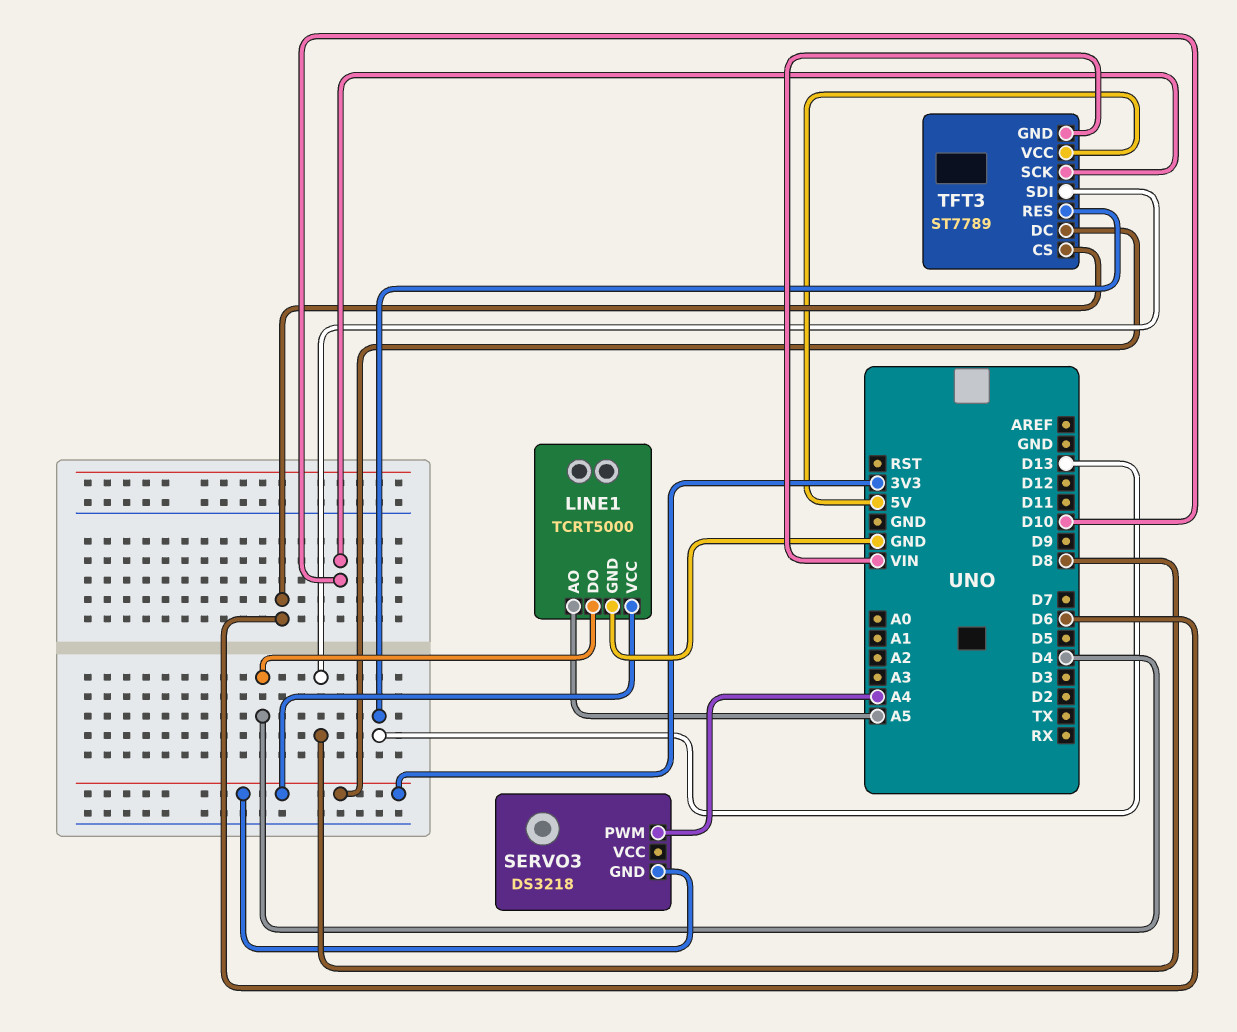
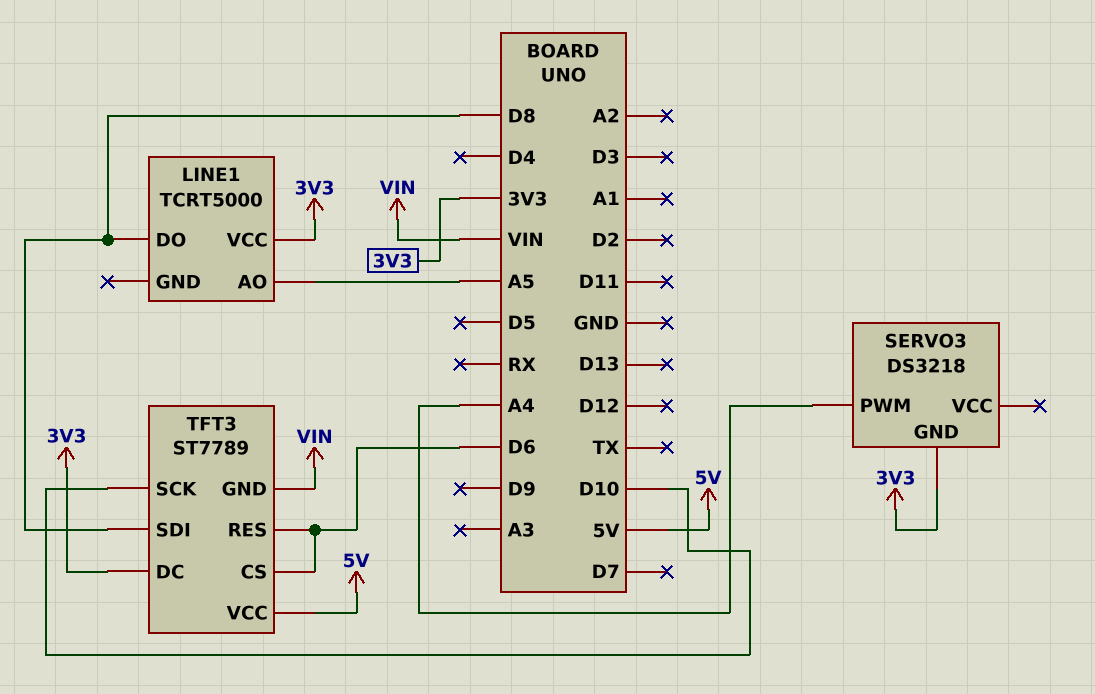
LINE1 pin DO: D4 -> D8
LINE1 pin GND: GND -> none
TFT3 pin RES: D13 -> D6

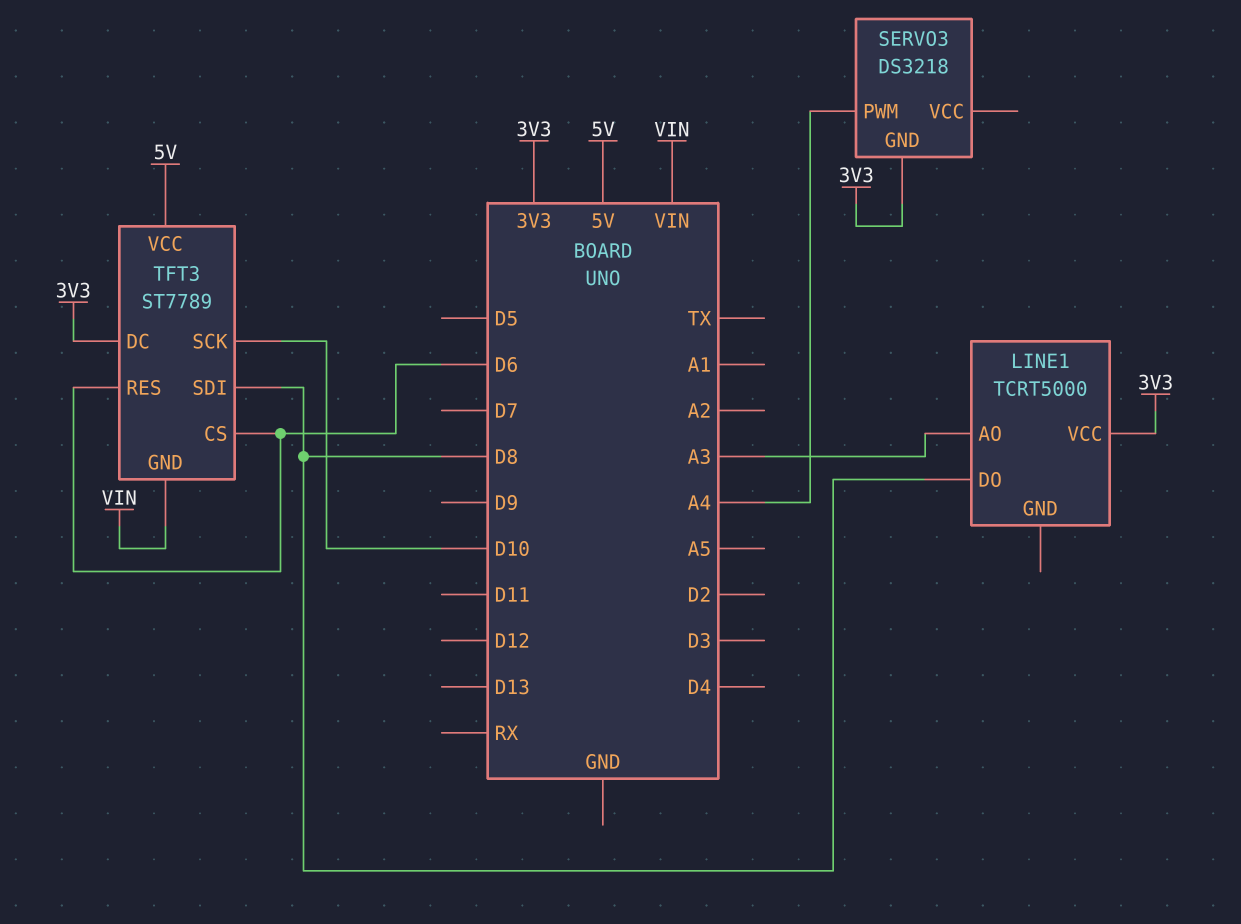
LINE1 pin AO: A5 -> A3

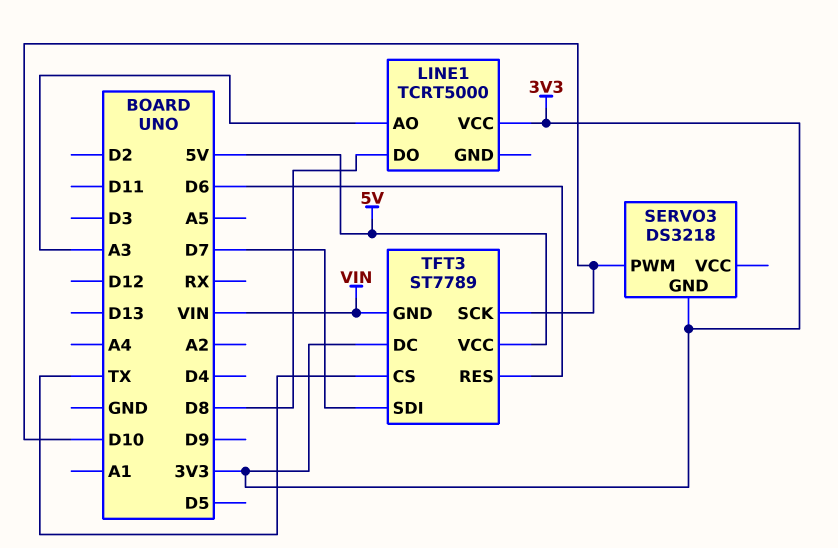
SERVO3 pin PWM: A4 -> D10
TFT3 pin CS: D6 -> TX
TFT3 pin SDI: D8 -> D7

